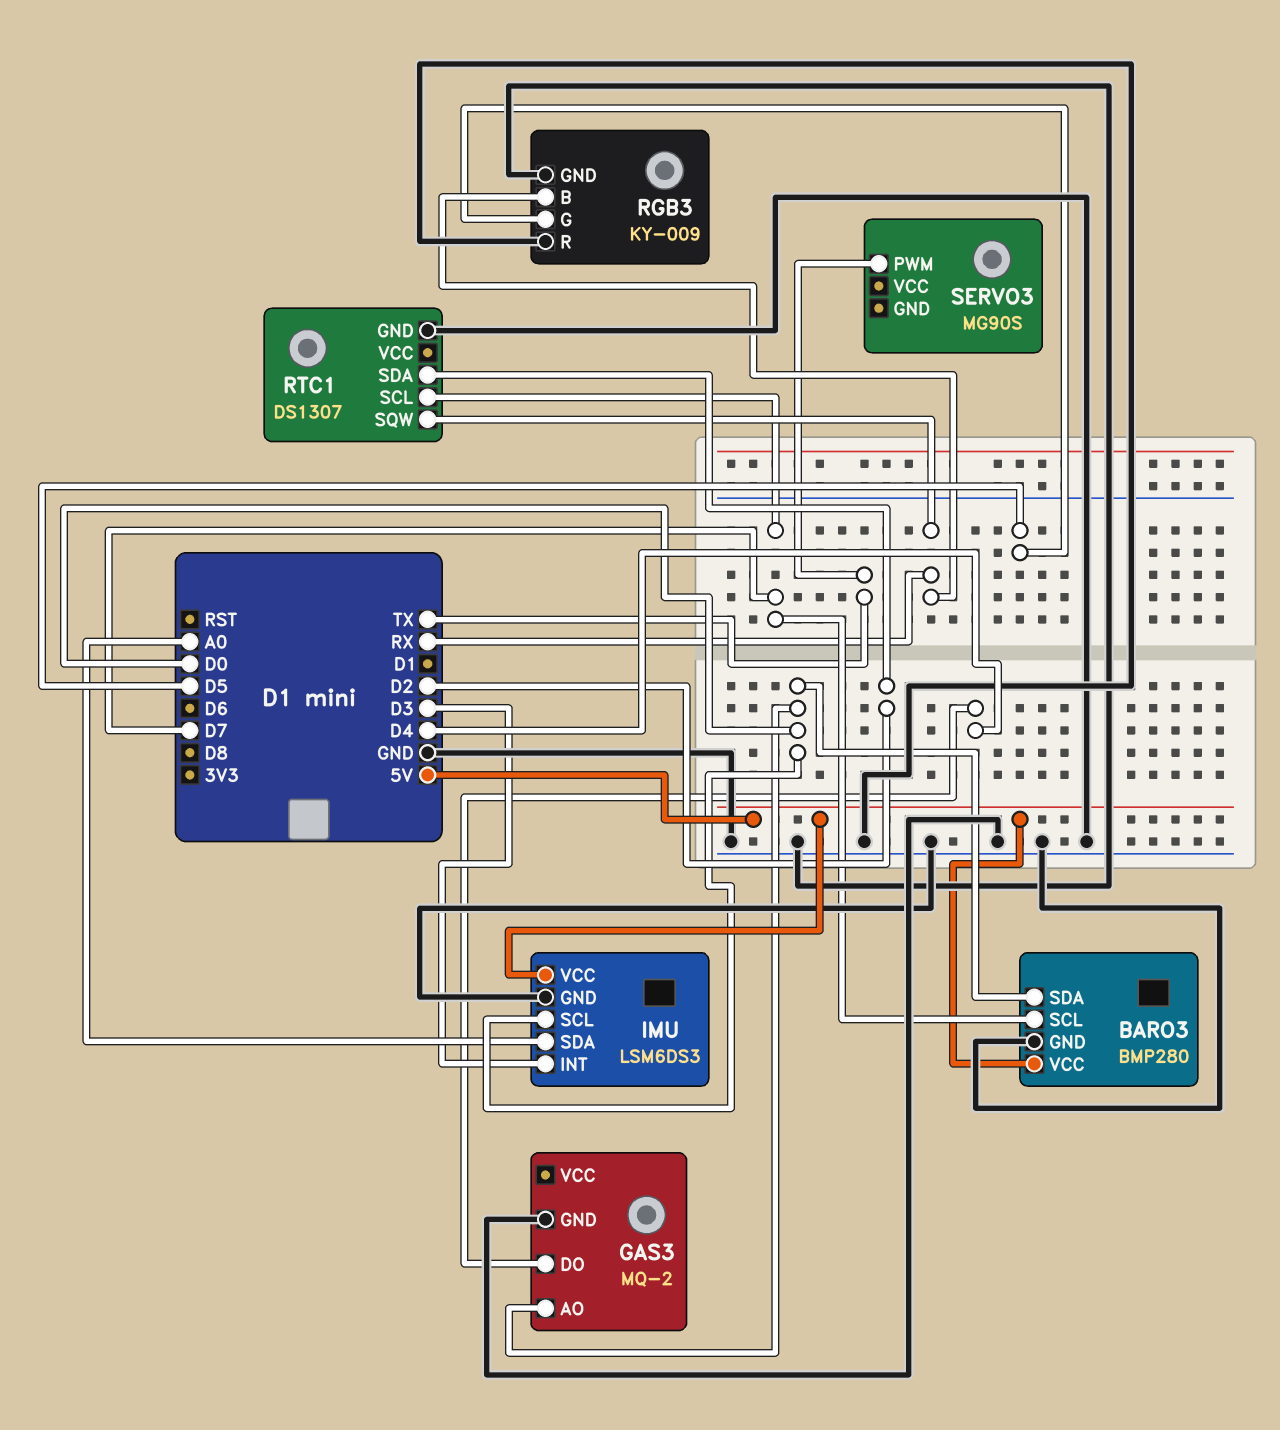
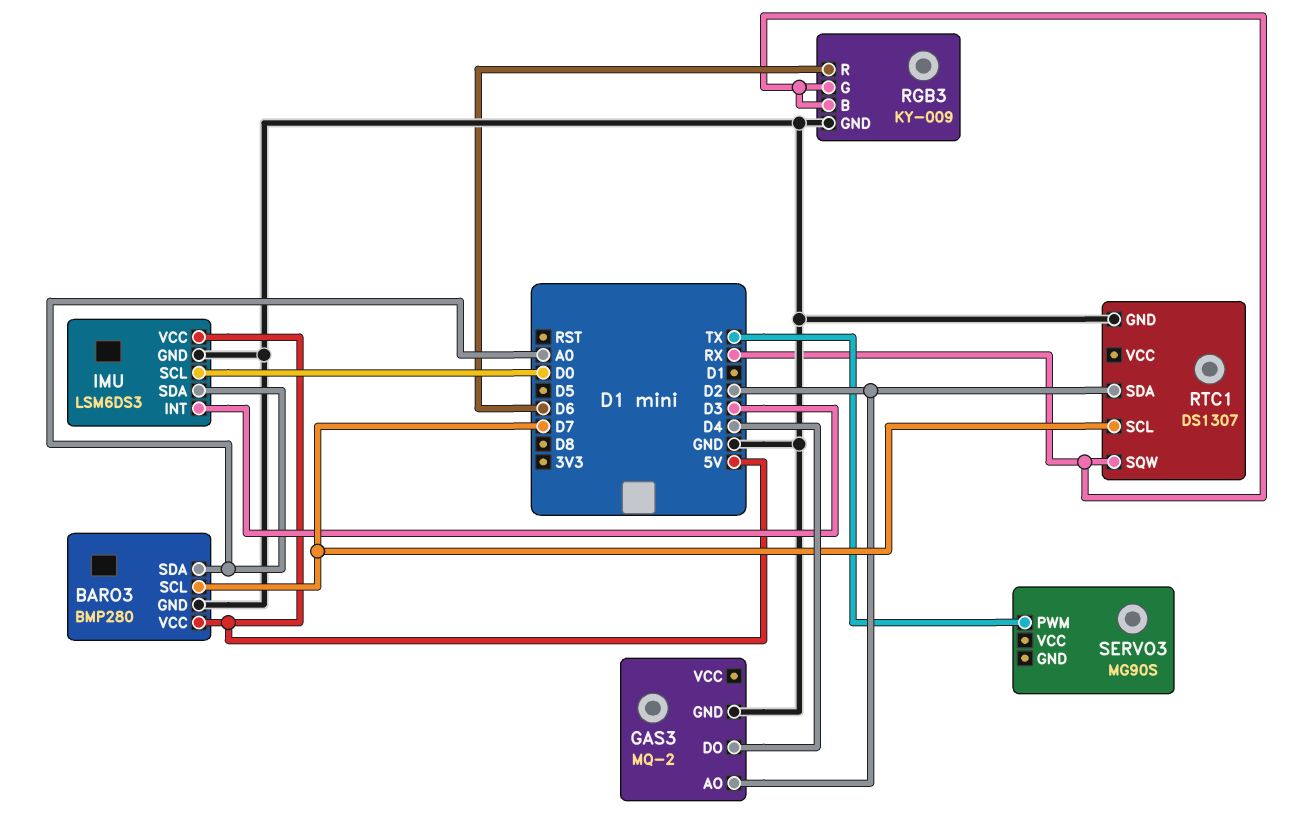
BARO3 pin SDA: D0 -> A0
GAS3 pin AO: D0 -> D2
RGB3 pin G: D5 -> RX
RGB3 pin R: GND -> D6

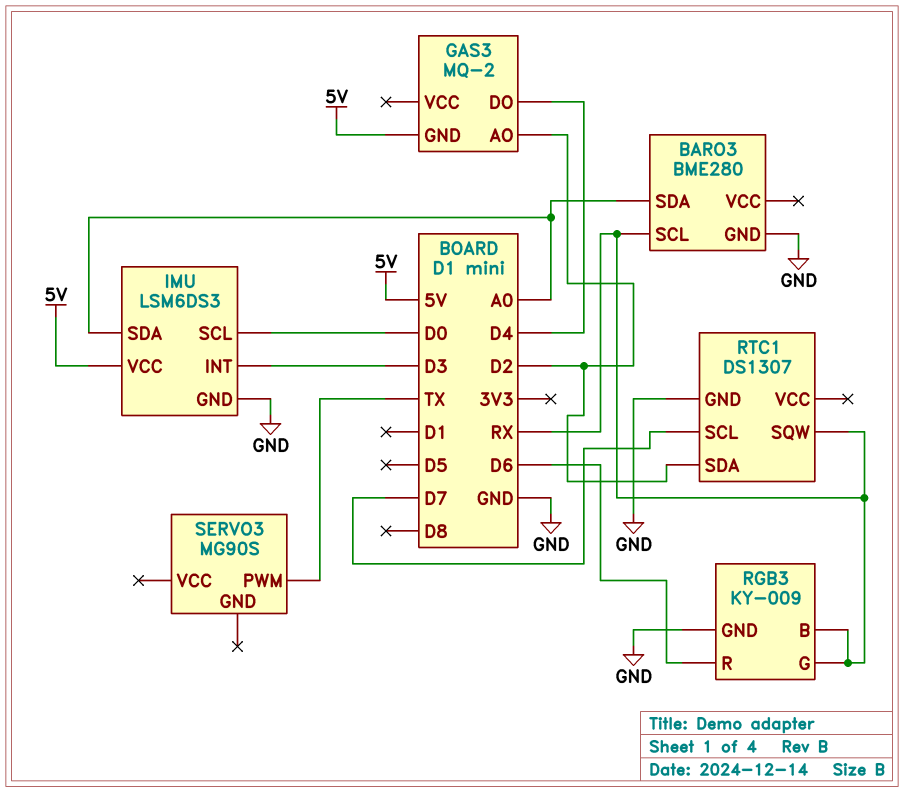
BARO3: BMP280 -> BME280
BARO3 pin SCL: D7 -> RX
BARO3 pin VCC: 5V -> none
GAS3 pin GND: GND -> 5V

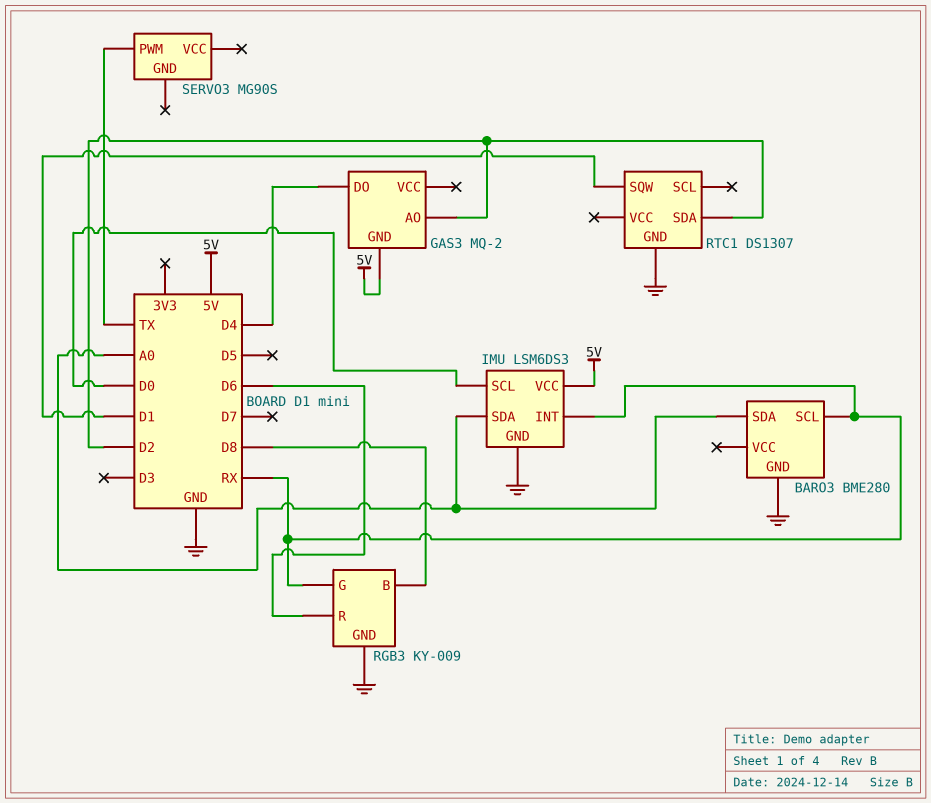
IMU pin INT: D3 -> RX
RGB3 pin B: RX -> D8
RTC1 pin SCL: D7 -> none
RTC1 pin SQW: RX -> D1

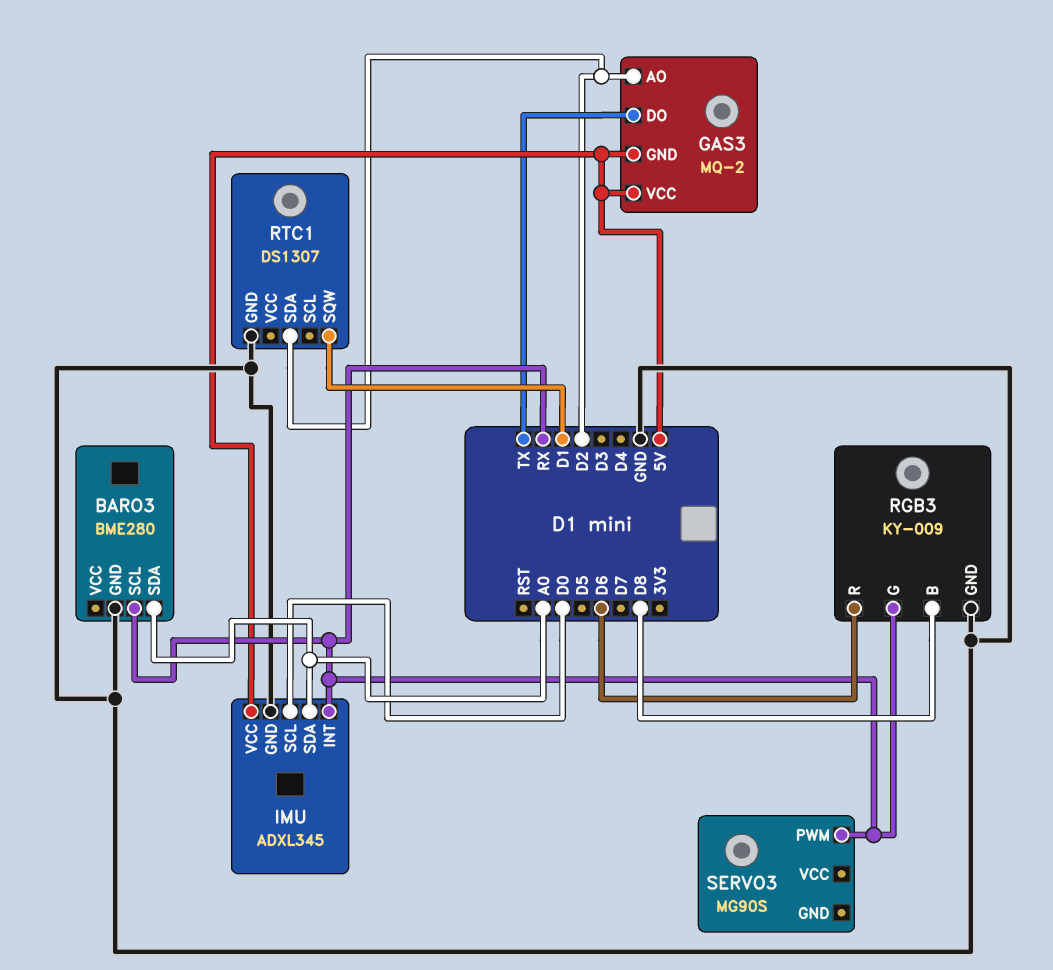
GAS3 pin DO: D4 -> TX
GAS3 pin VCC: none -> 5V
IMU: LSM6DS3 -> ADXL345
SERVO3 pin PWM: TX -> RX

